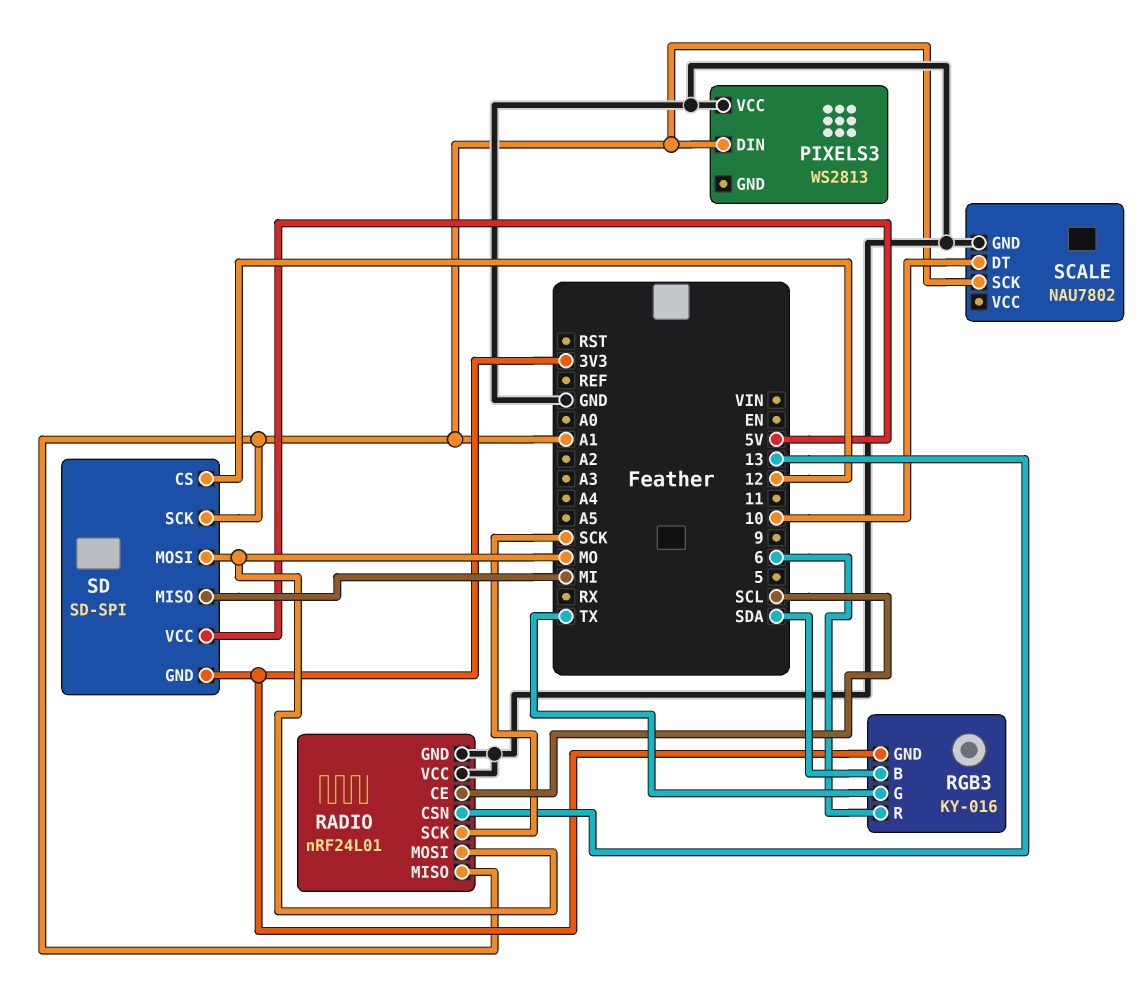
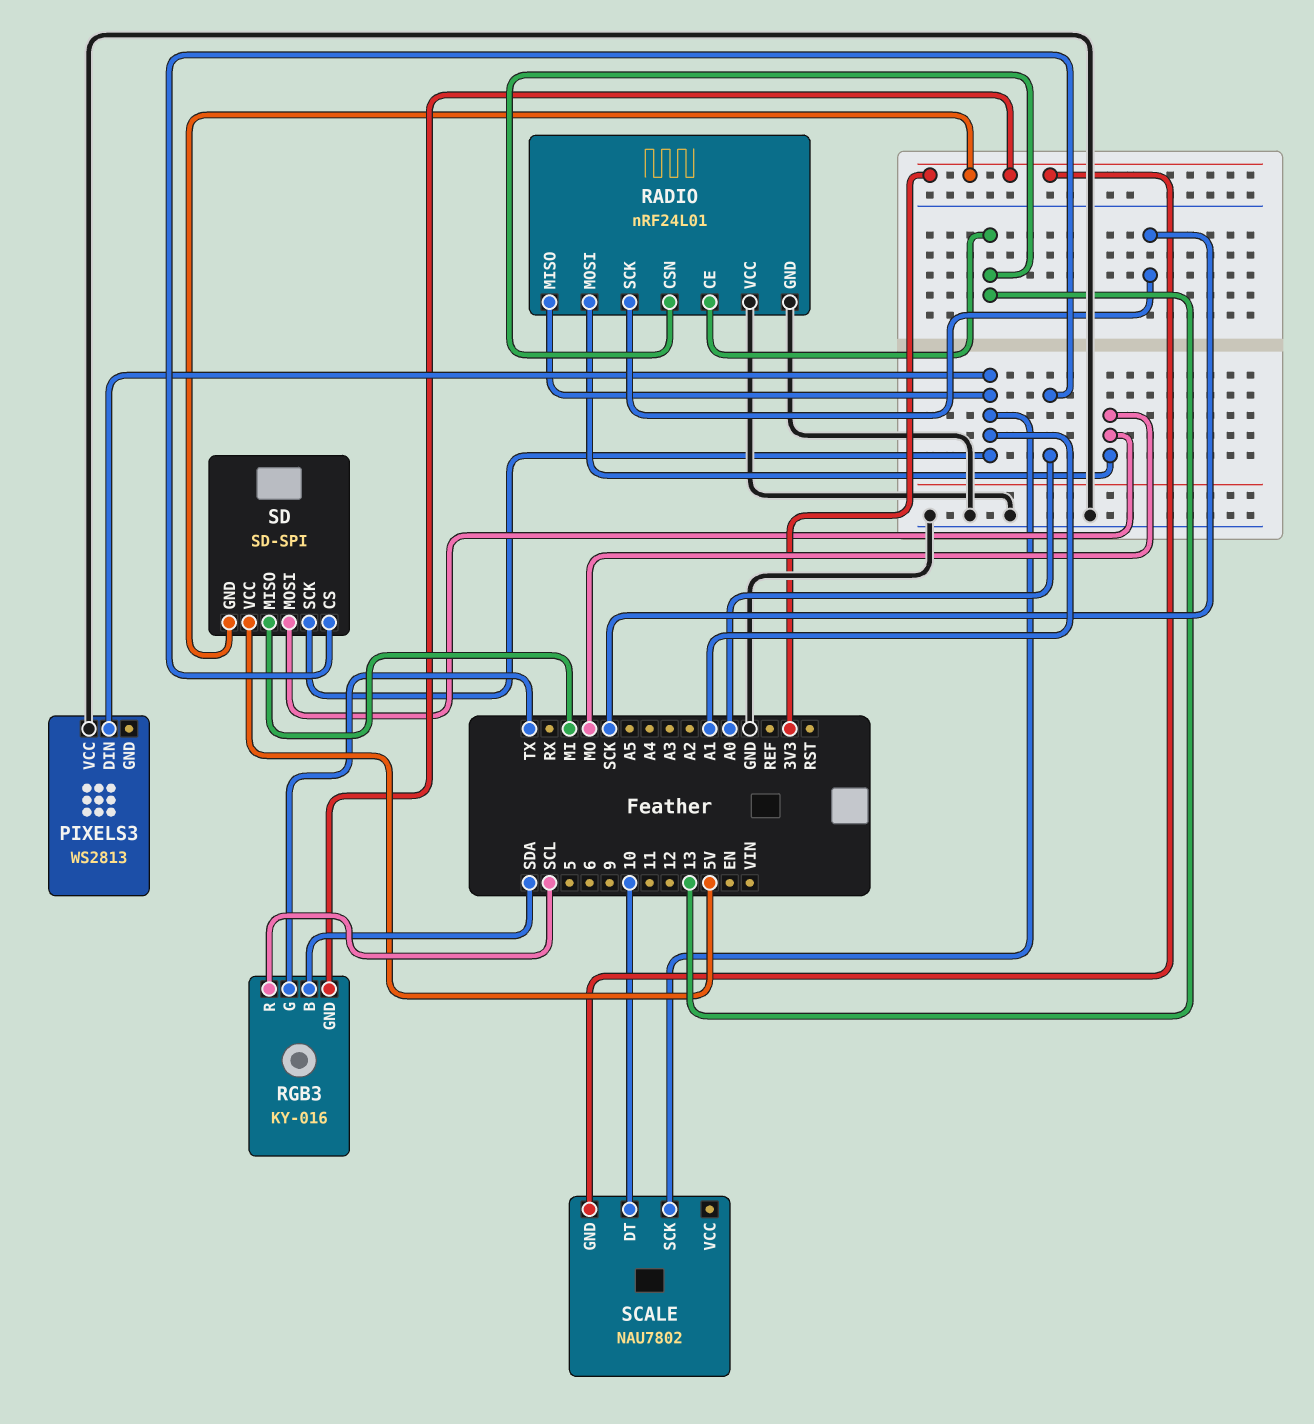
RADIO pin CE: SCL -> 13
RGB3 pin R: 6 -> SCL
SCALE pin GND: GND -> 3V3
SD pin CS: 12 -> A0

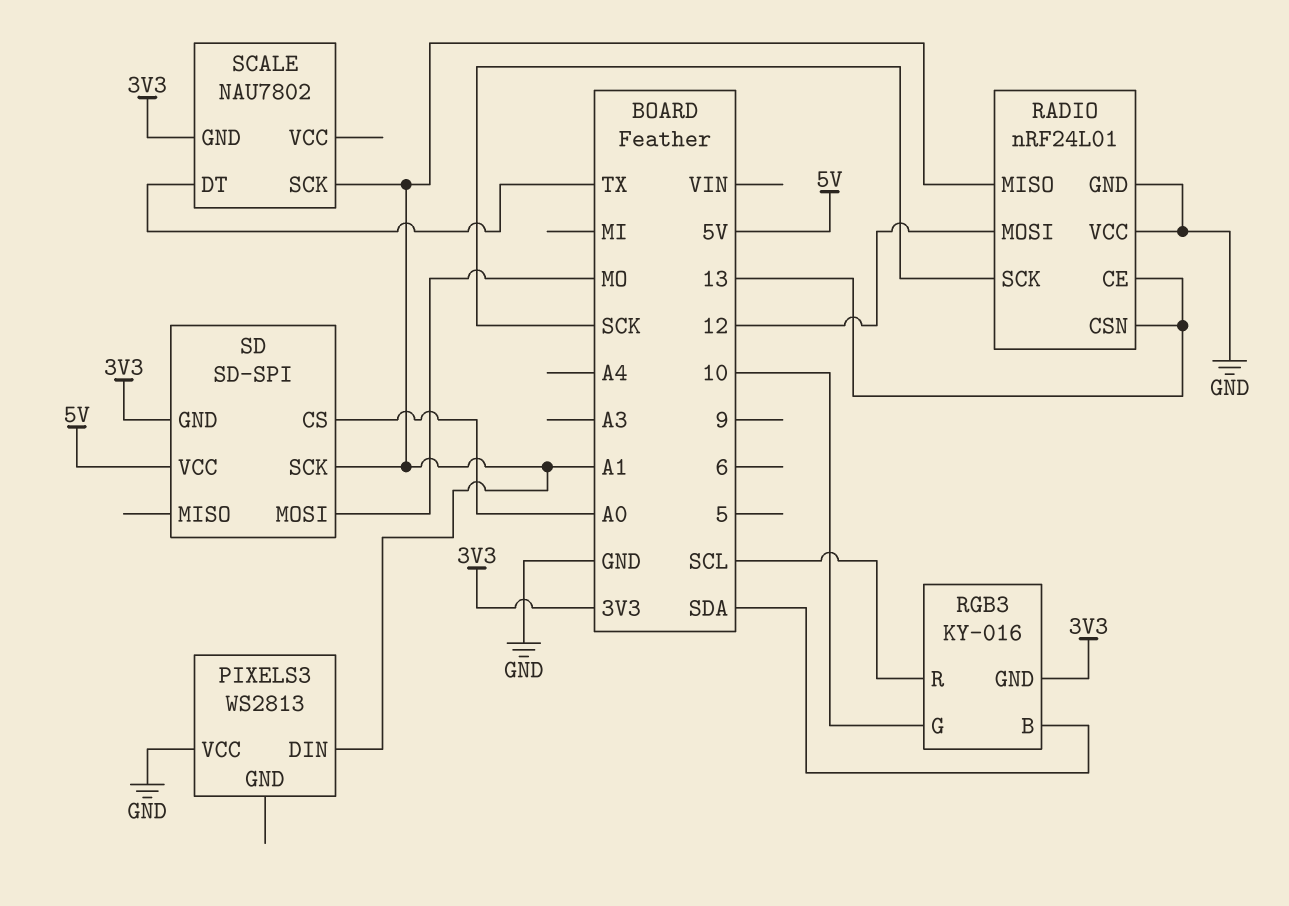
RADIO pin MOSI: MO -> 12
RGB3 pin G: TX -> 10
SCALE pin DT: 10 -> TX
SD pin MISO: MI -> none

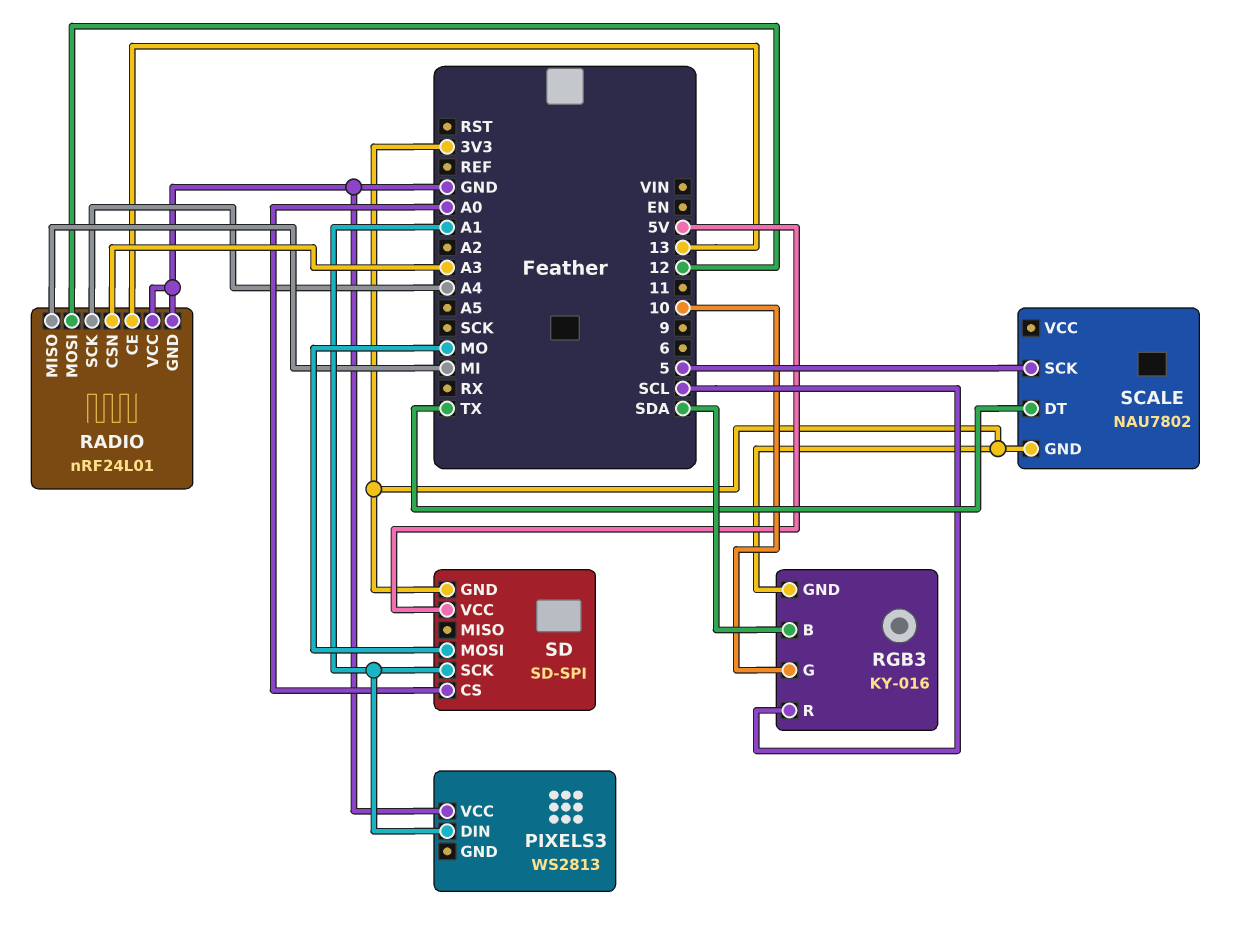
RADIO pin CSN: 13 -> A3
RADIO pin MISO: A1 -> MI
RADIO pin SCK: SCK -> A4
SCALE pin SCK: A1 -> 5

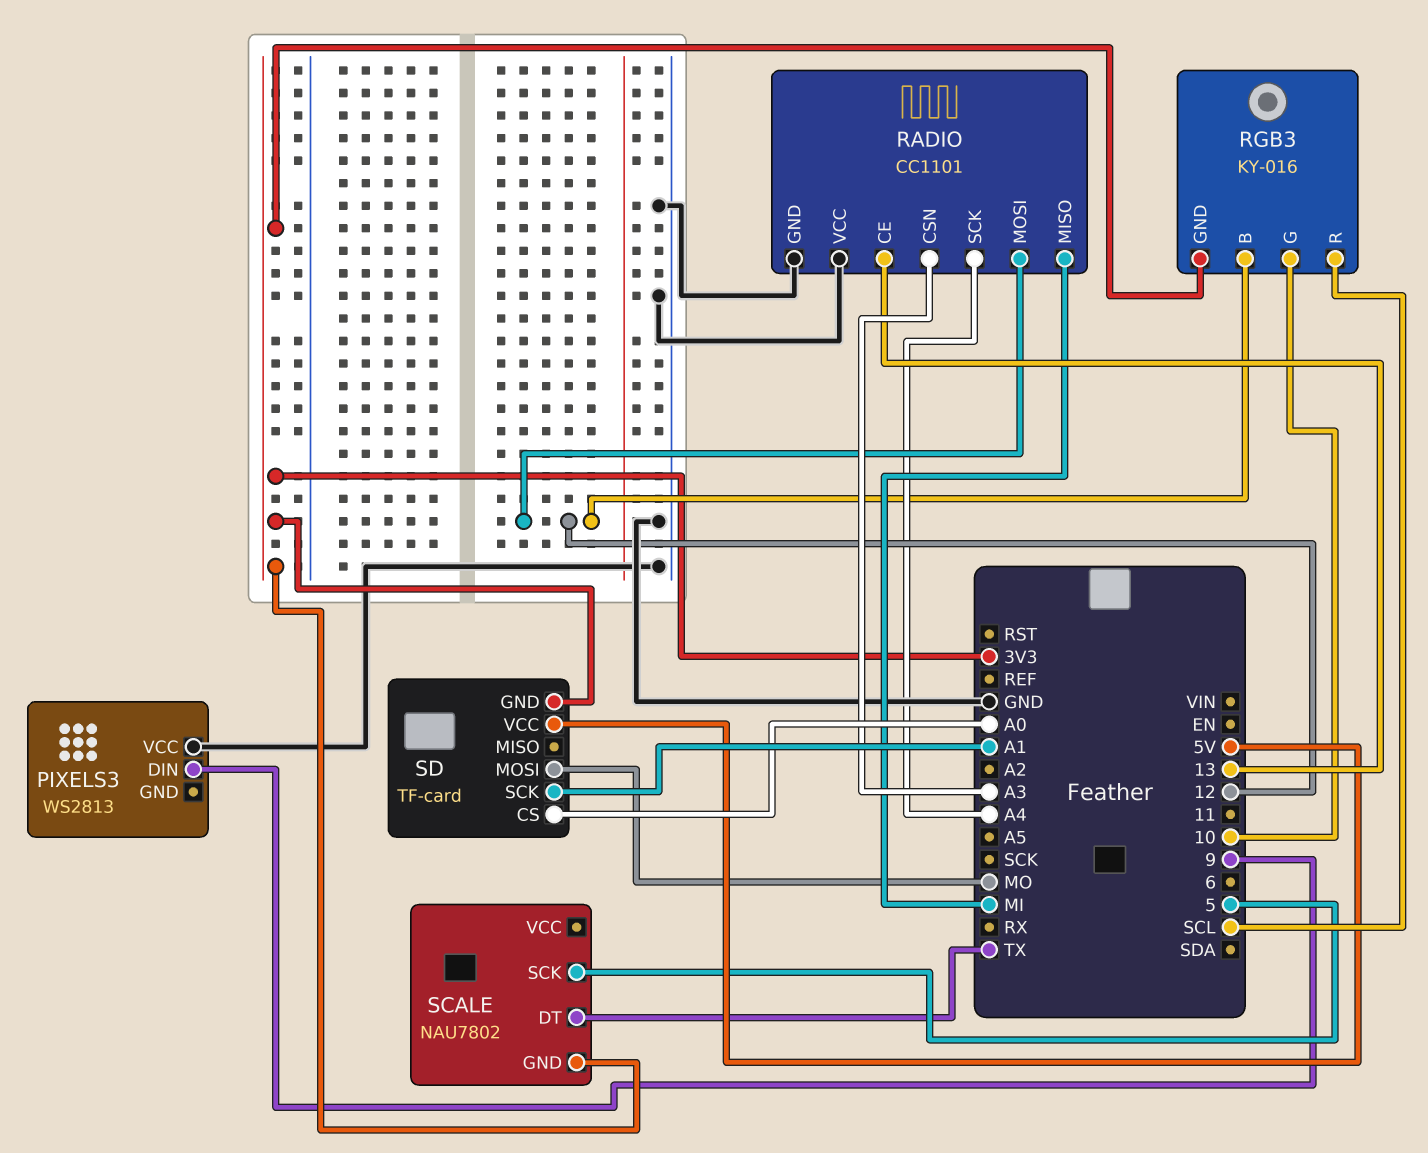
PIXELS3 pin DIN: A1 -> 9
RADIO: nRF24L01 -> CC1101
RGB3 pin B: SDA -> 12
SD: SD-SPI -> TF-card

